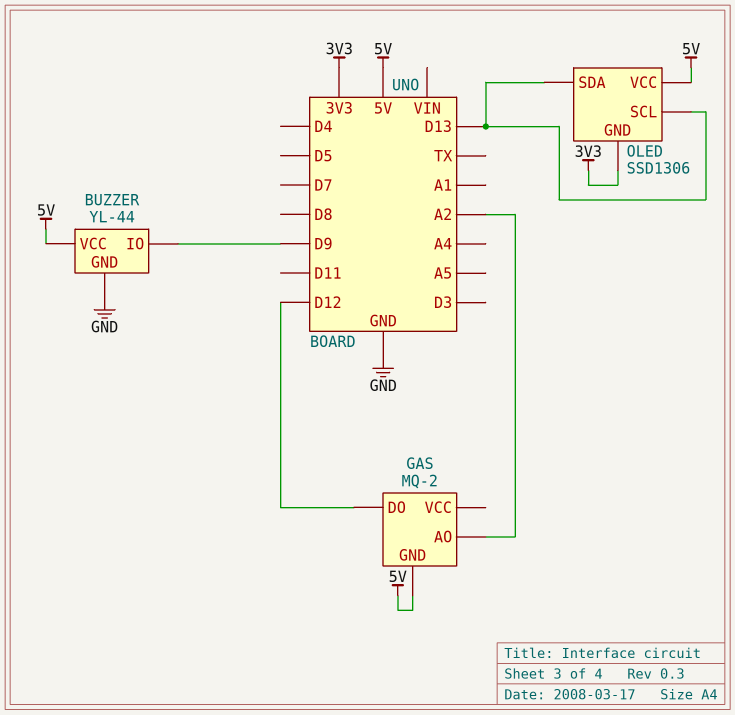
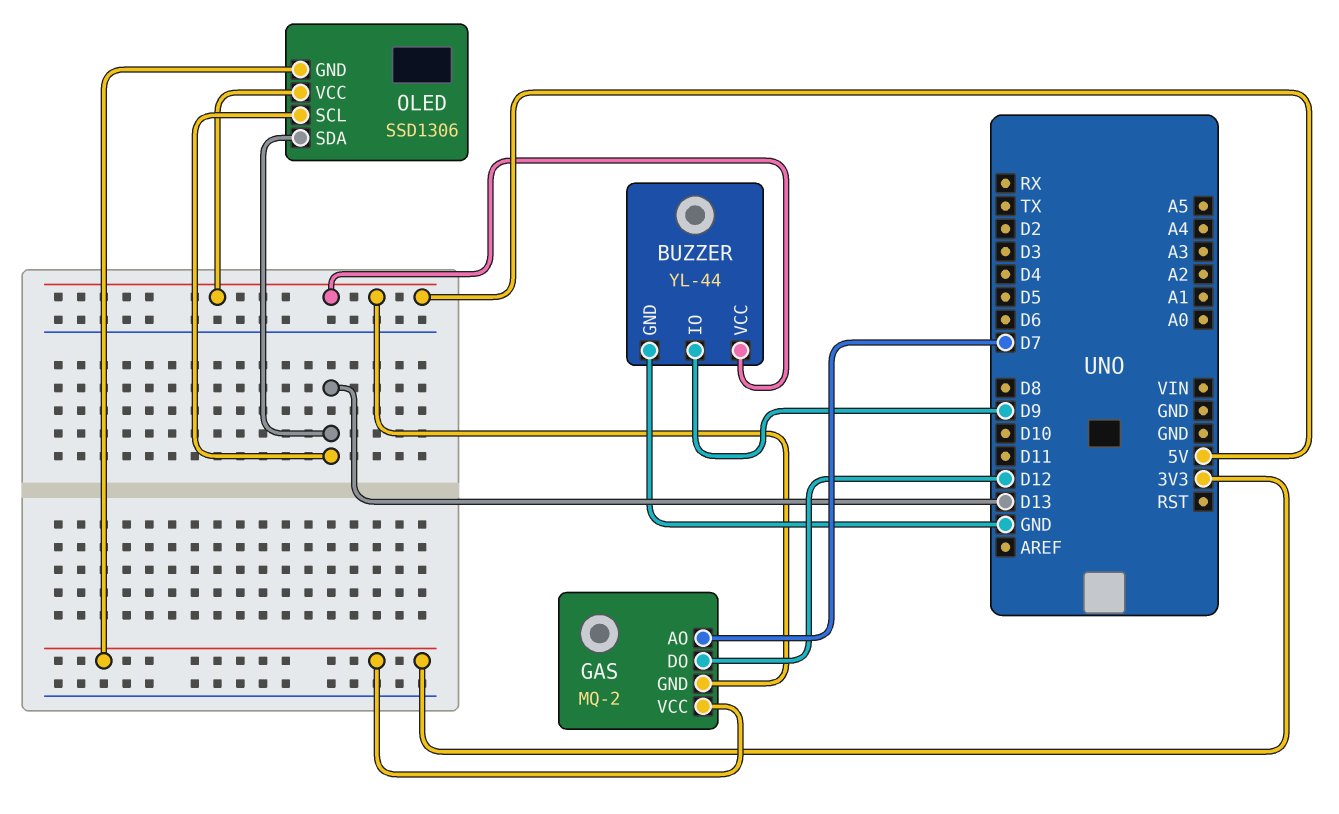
GAS pin AO: A2 -> D7
GAS pin VCC: none -> 3V3

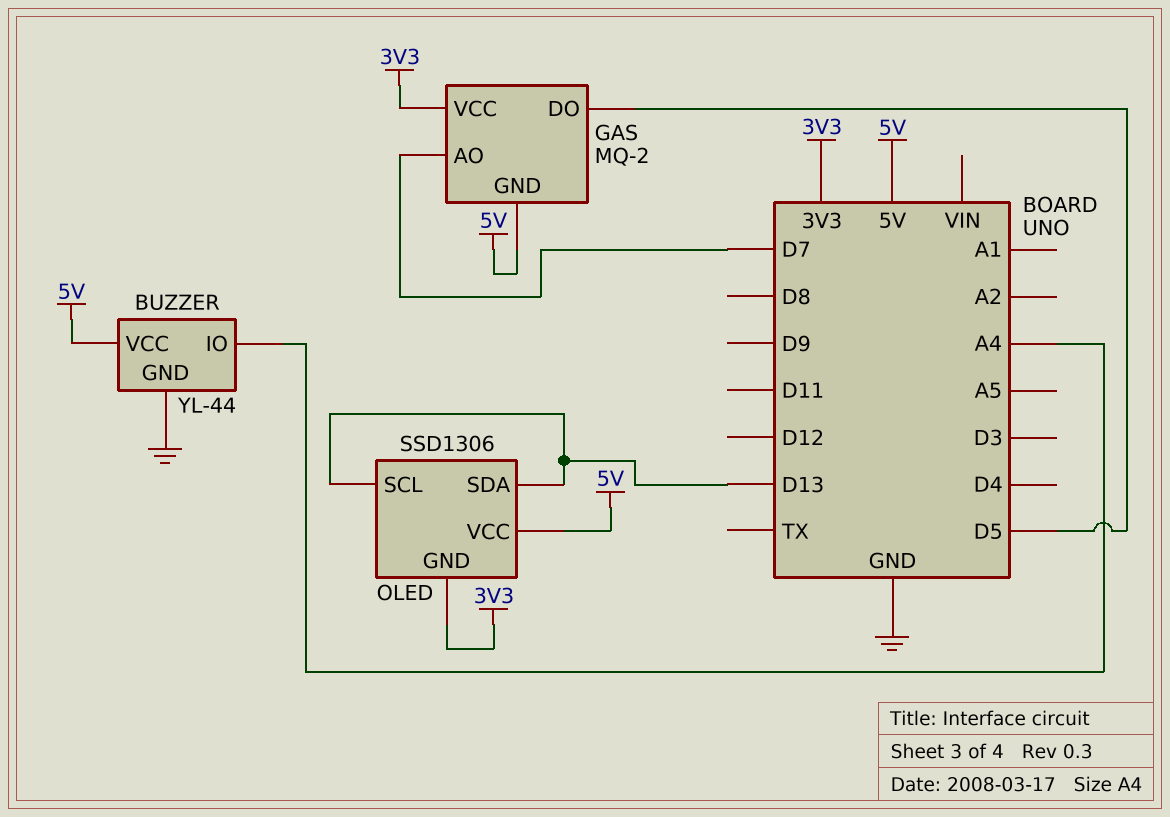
BUZZER pin IO: D9 -> A4
GAS pin DO: D12 -> D5

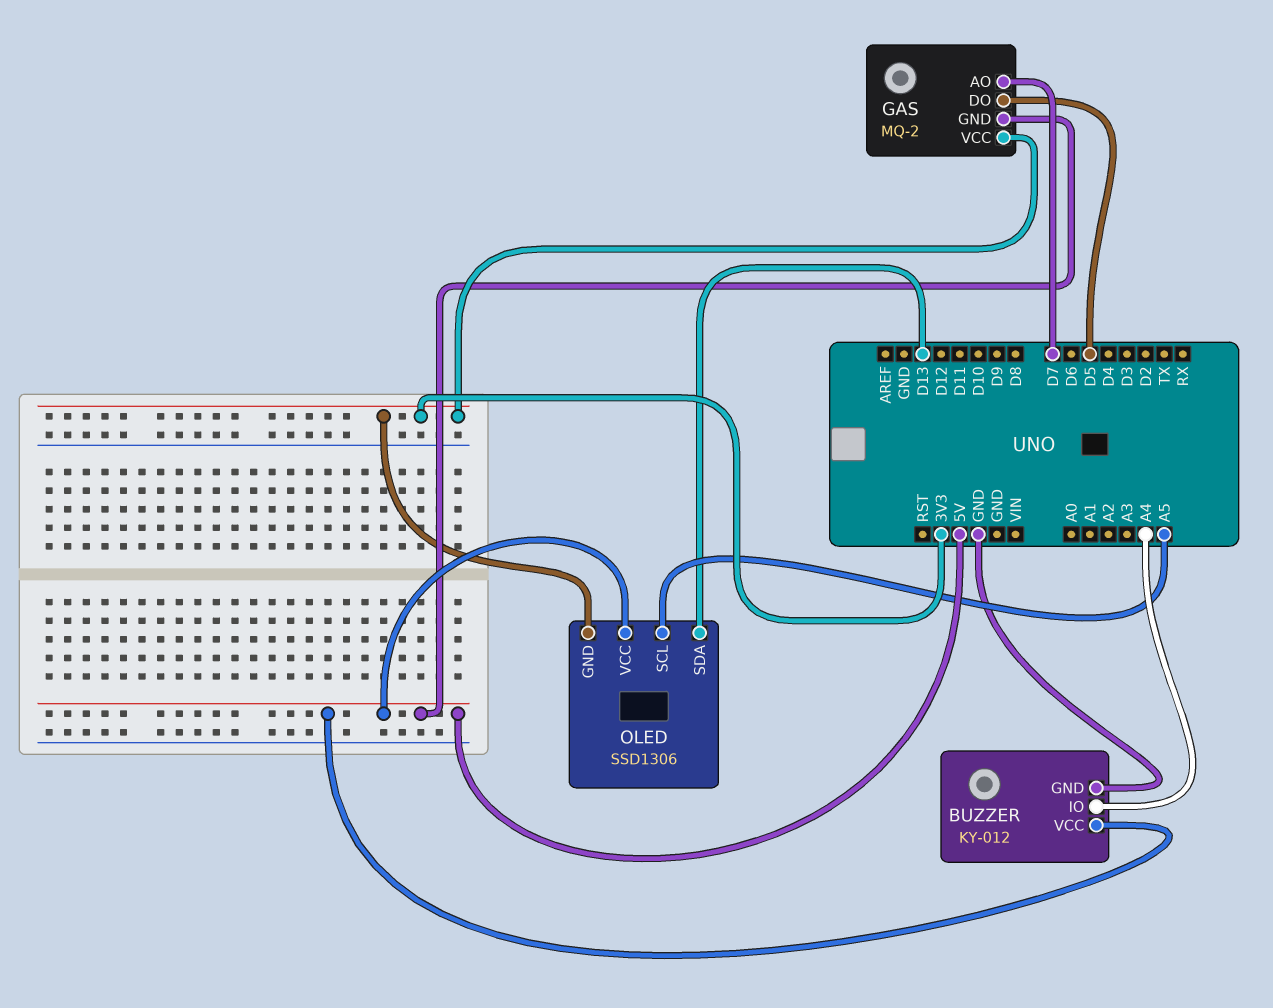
BUZZER: YL-44 -> KY-012
OLED pin SCL: D13 -> A5

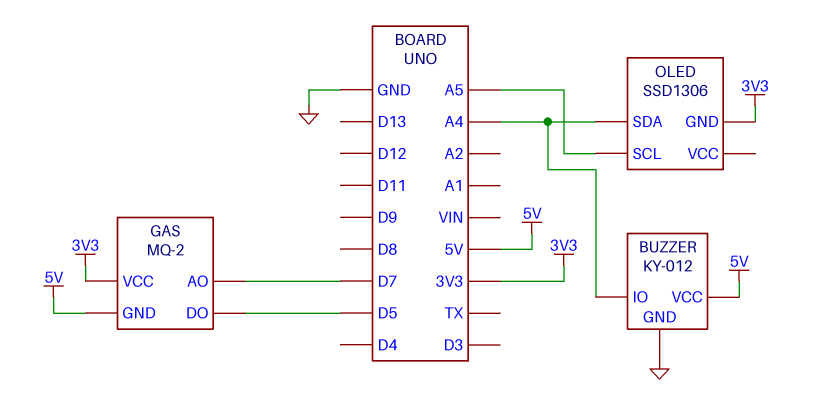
OLED pin SDA: D13 -> A4
OLED pin VCC: 5V -> none

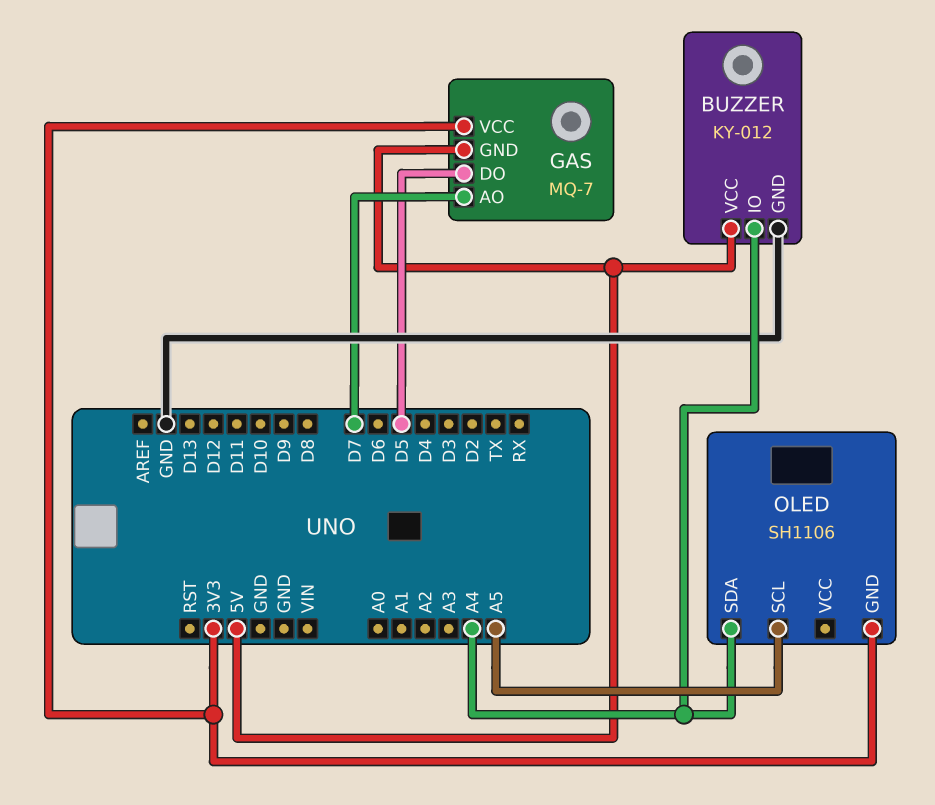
GAS: MQ-2 -> MQ-7
OLED: SSD1306 -> SH1106

